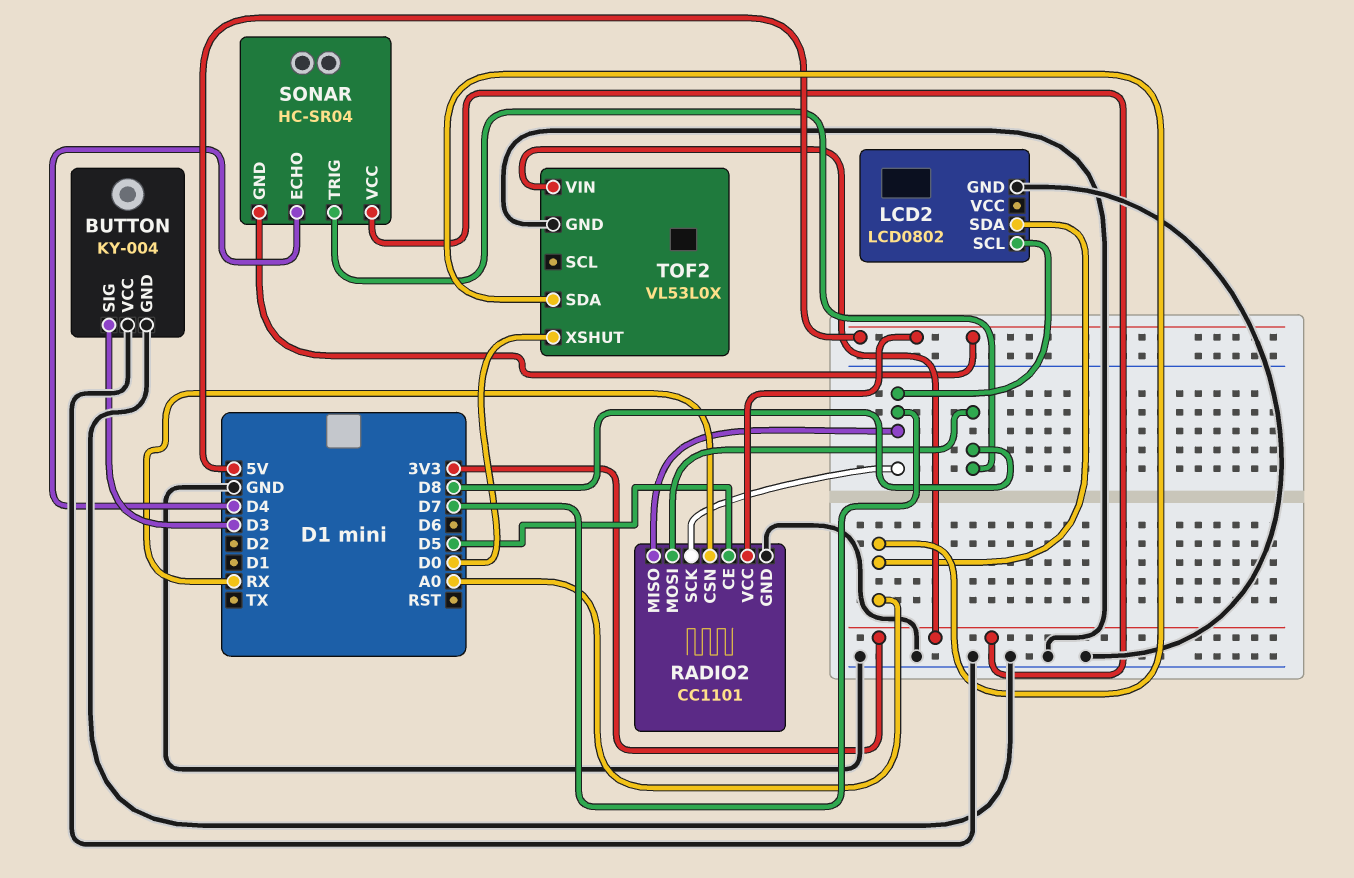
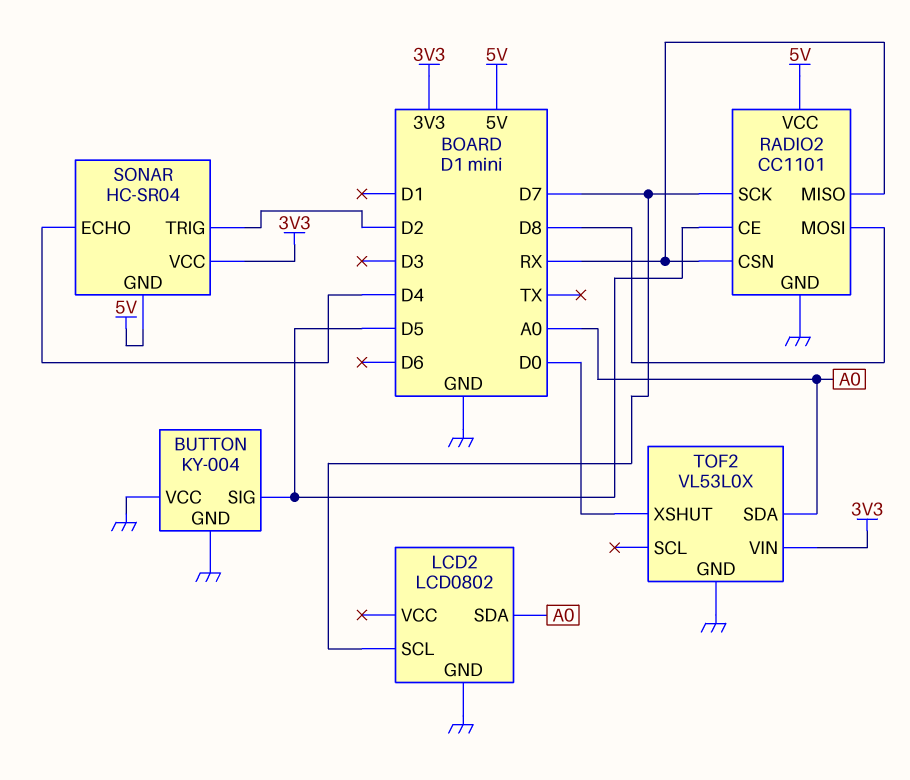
BUTTON pin SIG: D3 -> D5
RADIO2 pin MISO: D7 -> RX
SONAR pin TRIG: D8 -> D2

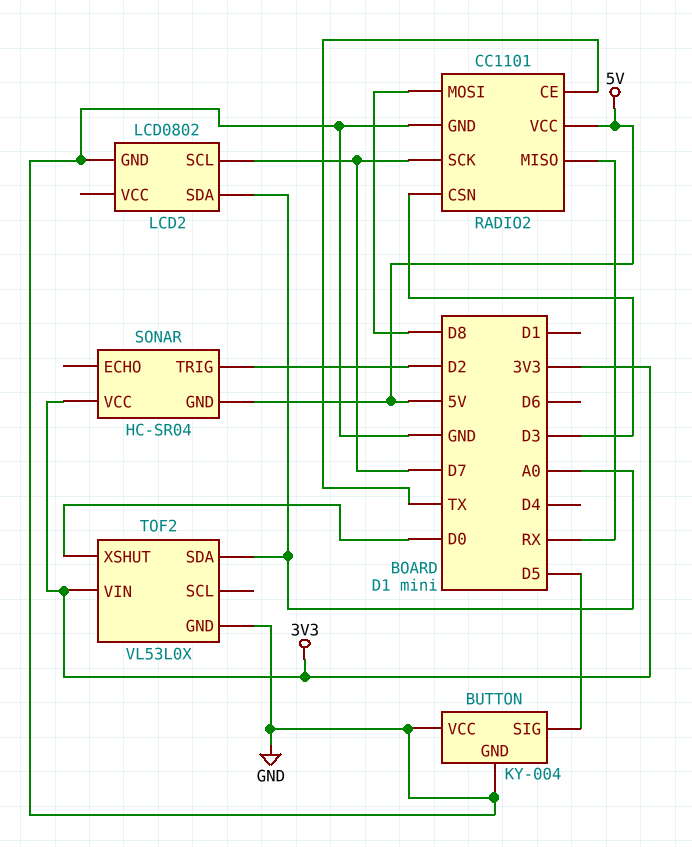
RADIO2 pin CE: D5 -> TX
RADIO2 pin CSN: RX -> D3
SONAR pin ECHO: D4 -> none

